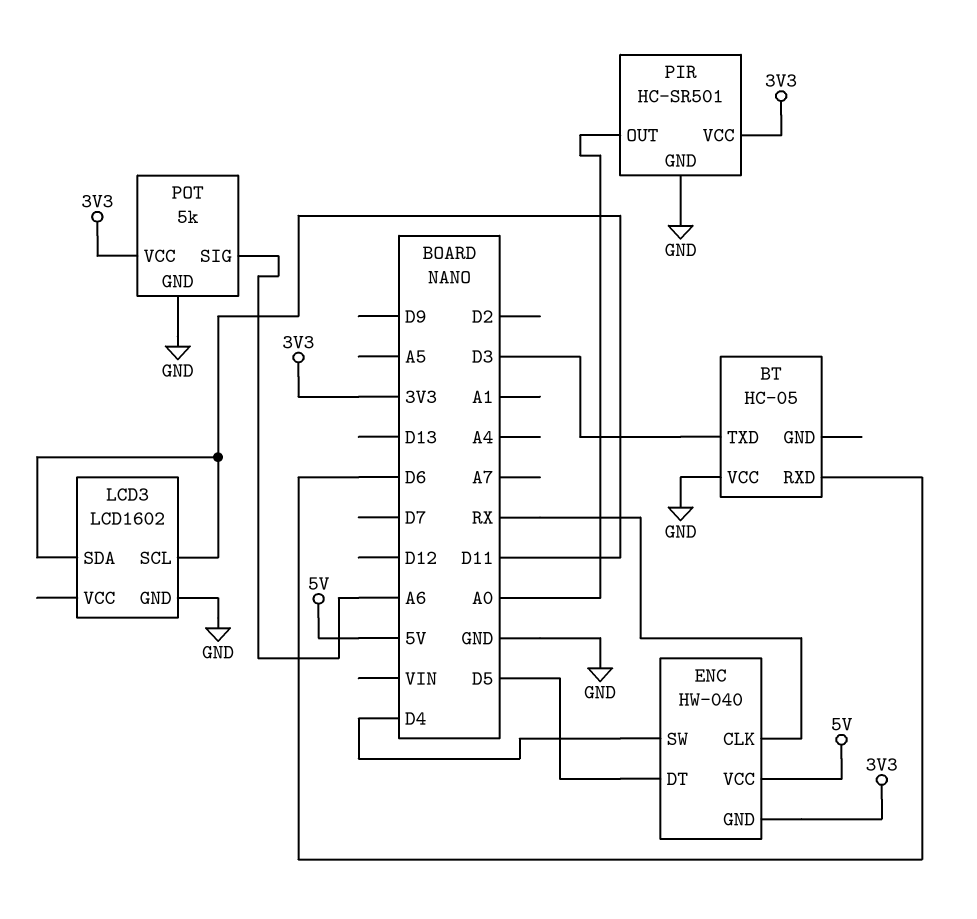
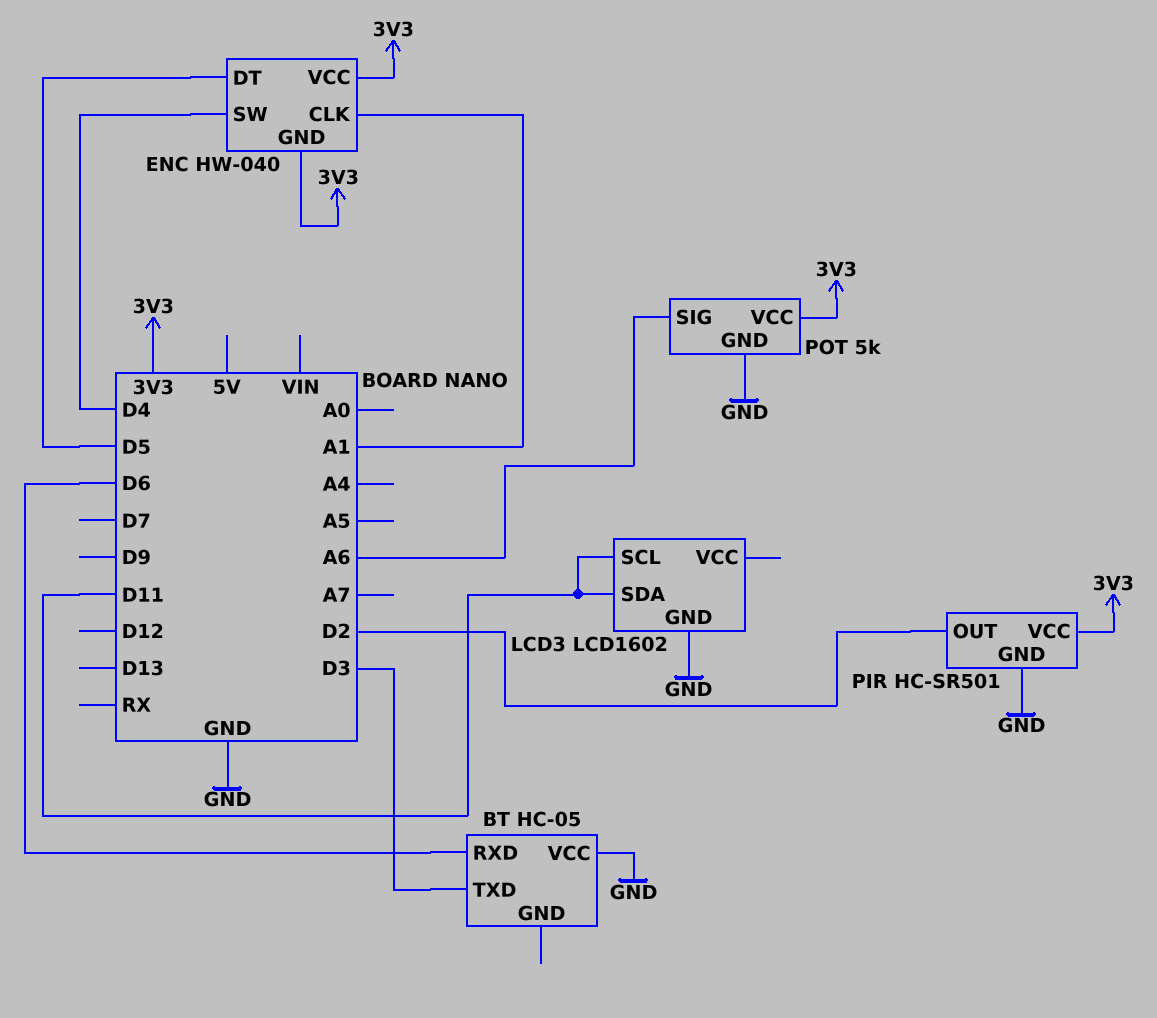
ENC pin CLK: RX -> A1
ENC pin VCC: 5V -> 3V3
PIR pin OUT: A0 -> D2

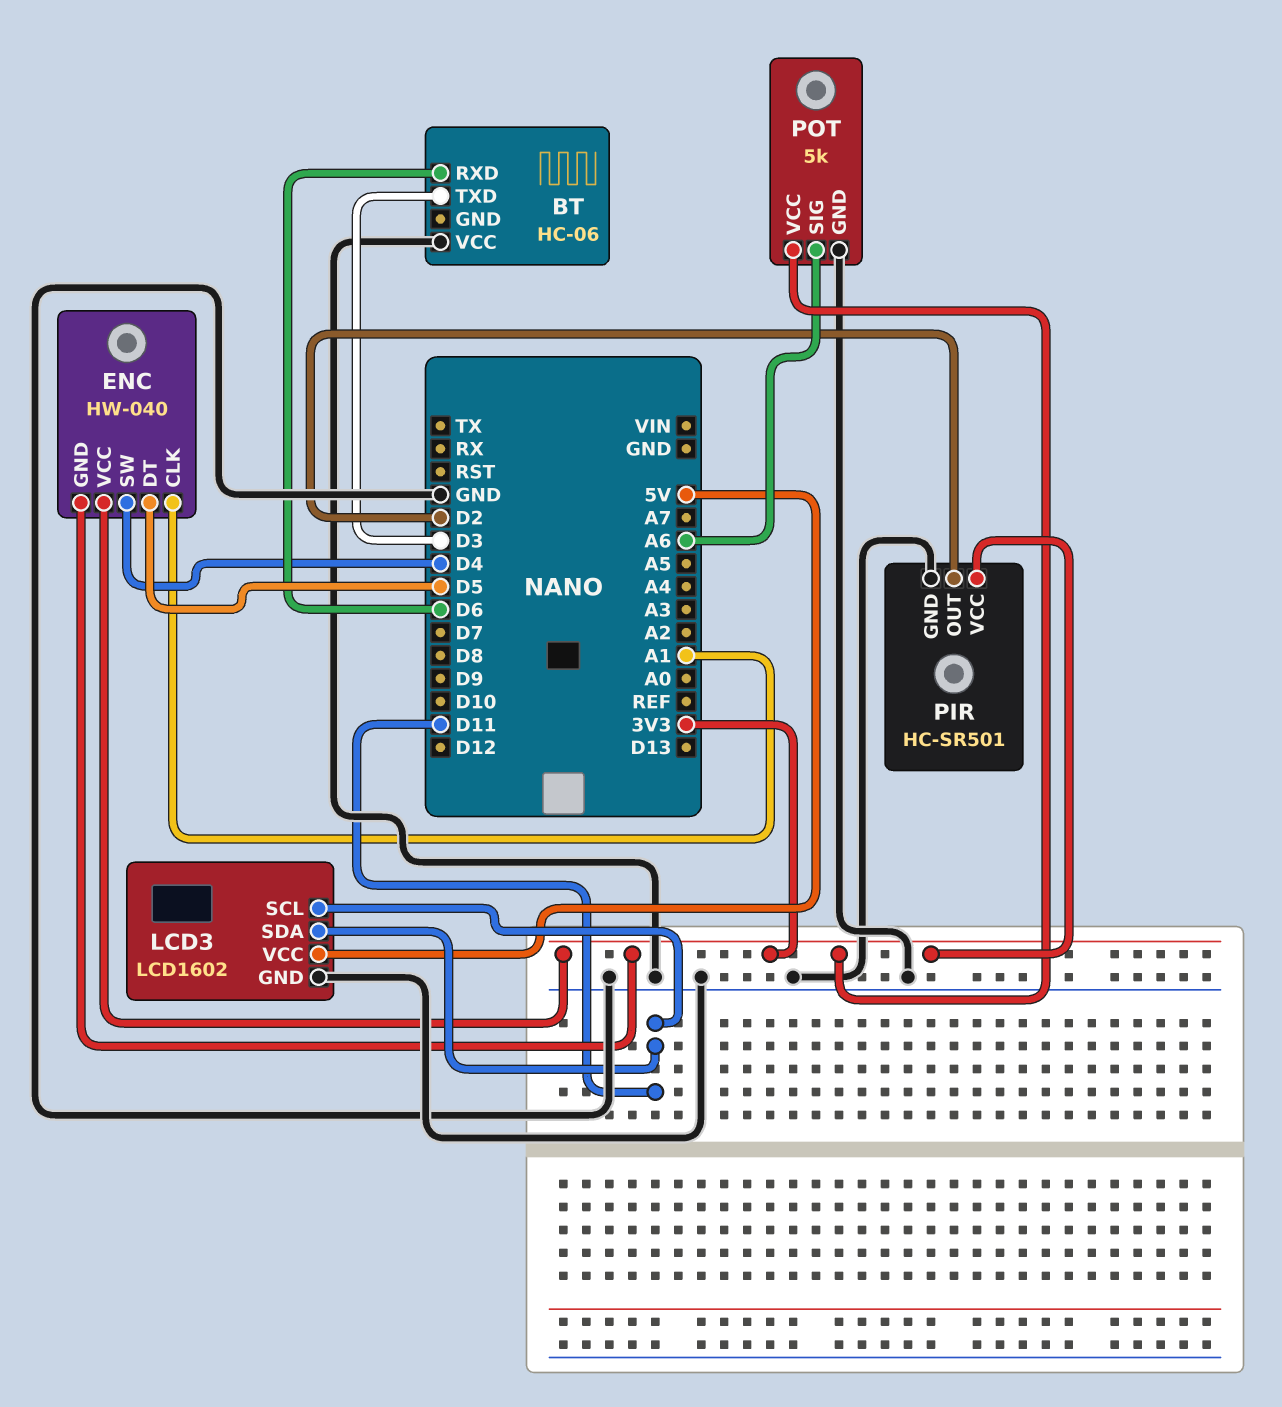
BT: HC-05 -> HC-06
LCD3 pin VCC: none -> 5V

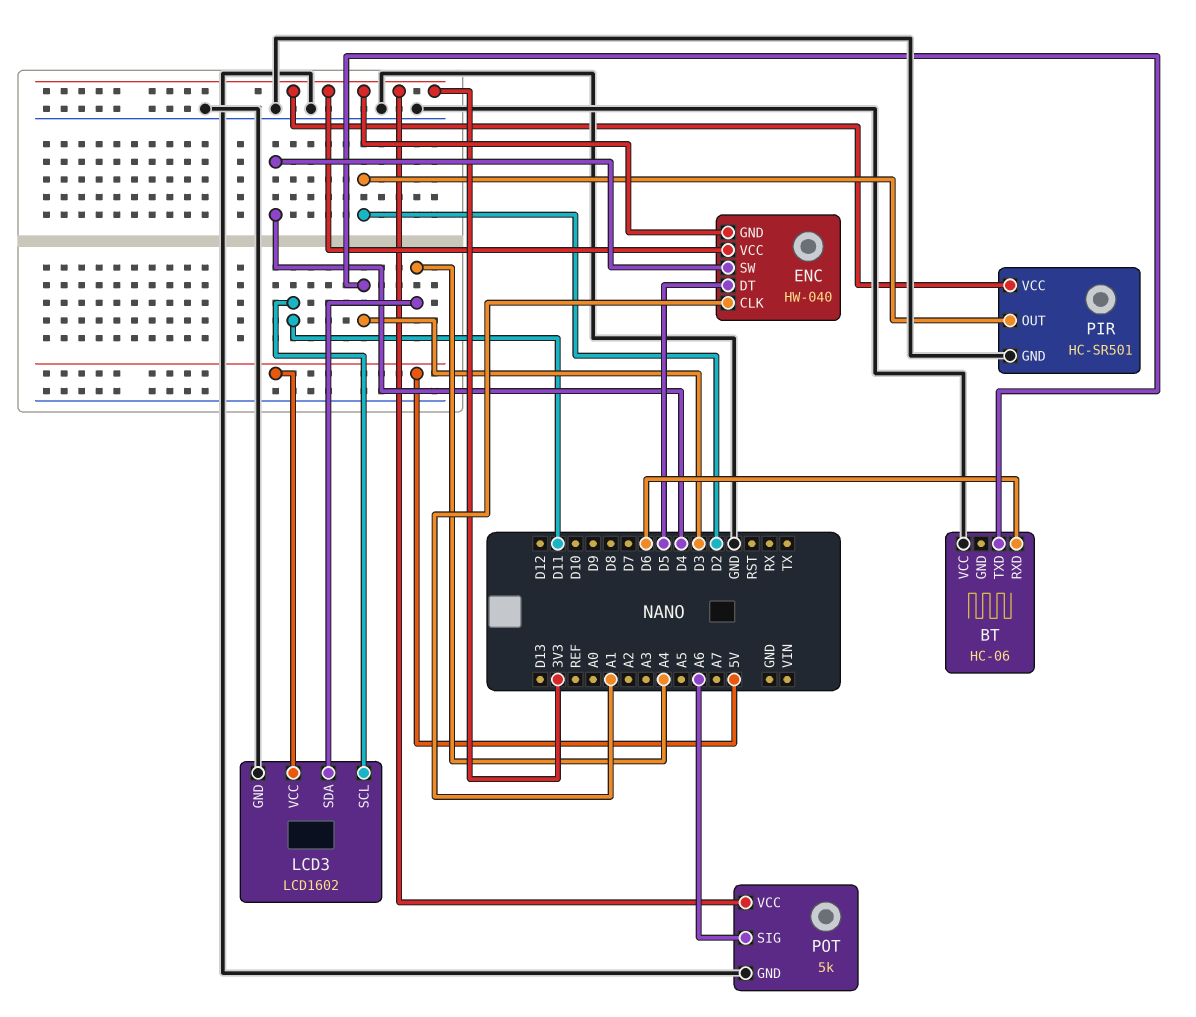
LCD3 pin SDA: D11 -> A4

